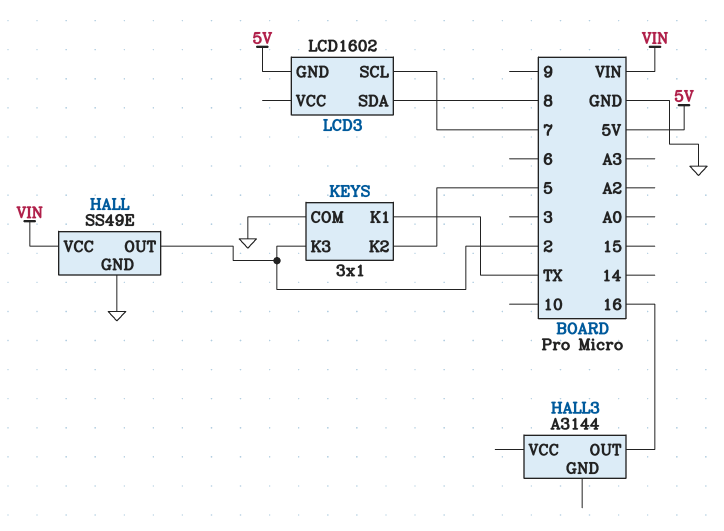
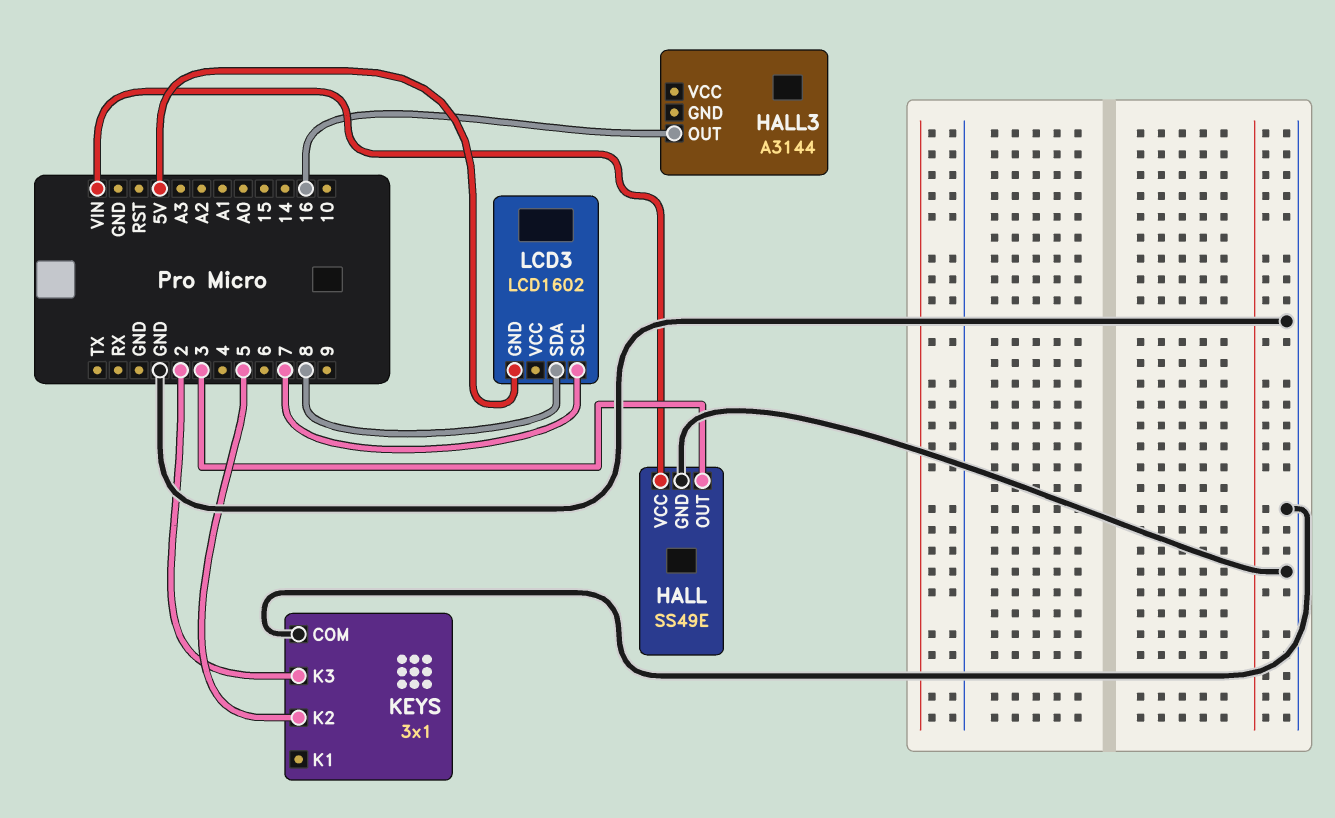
HALL pin OUT: 2 -> 3
KEYS pin K1: TX -> none

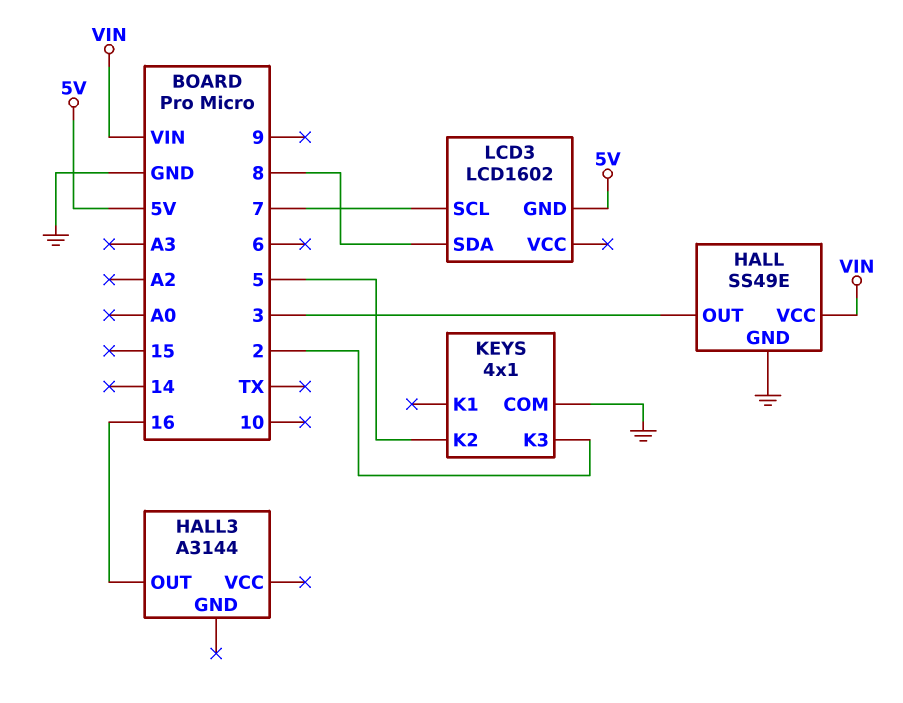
KEYS: 3x1 -> 4x1

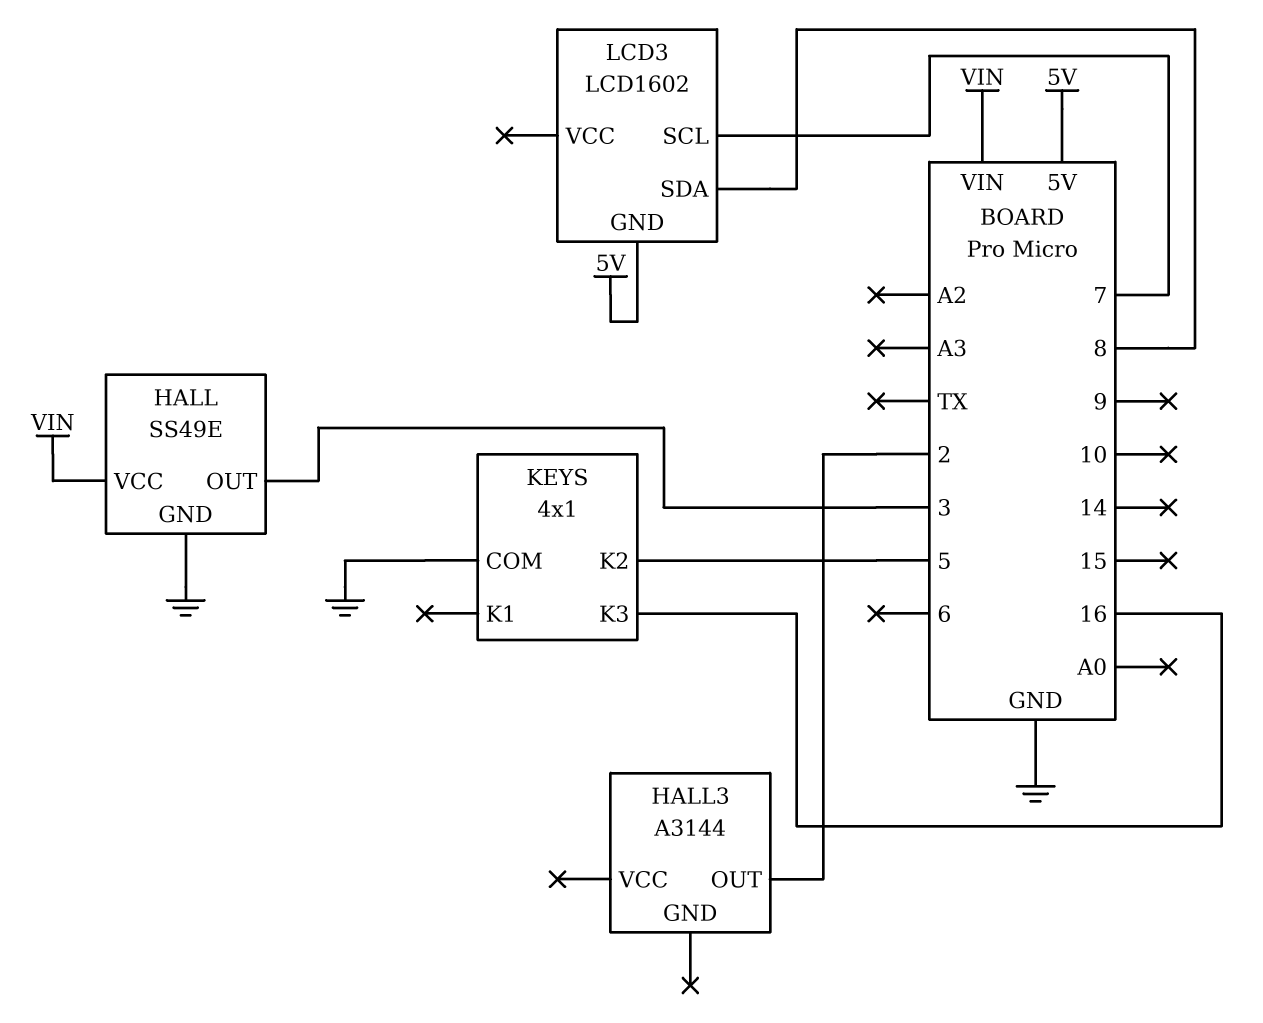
HALL3 pin OUT: 16 -> 2
KEYS pin K3: 2 -> 16

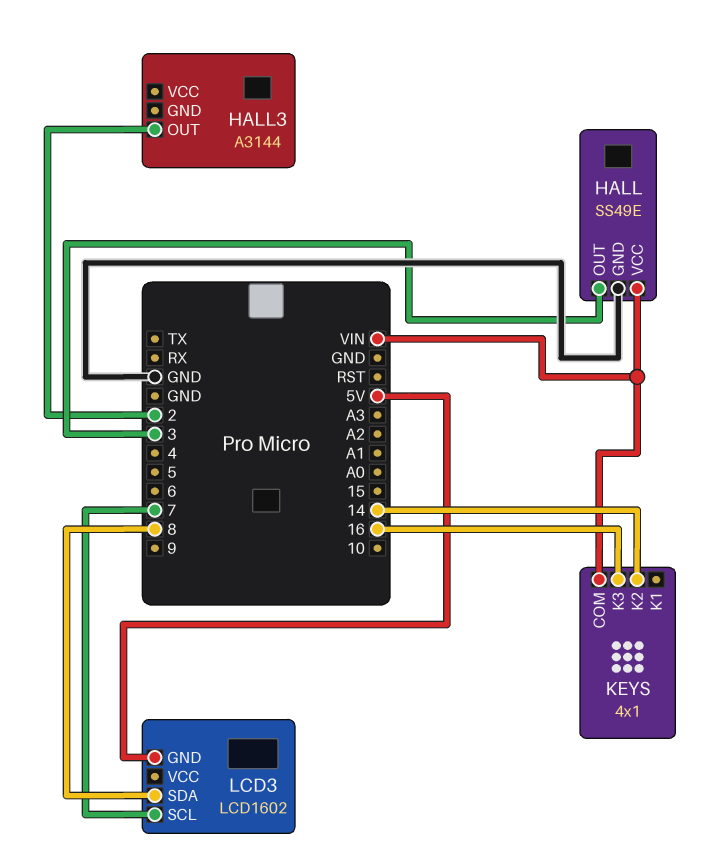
KEYS pin COM: GND -> VIN
KEYS pin K2: 5 -> 14

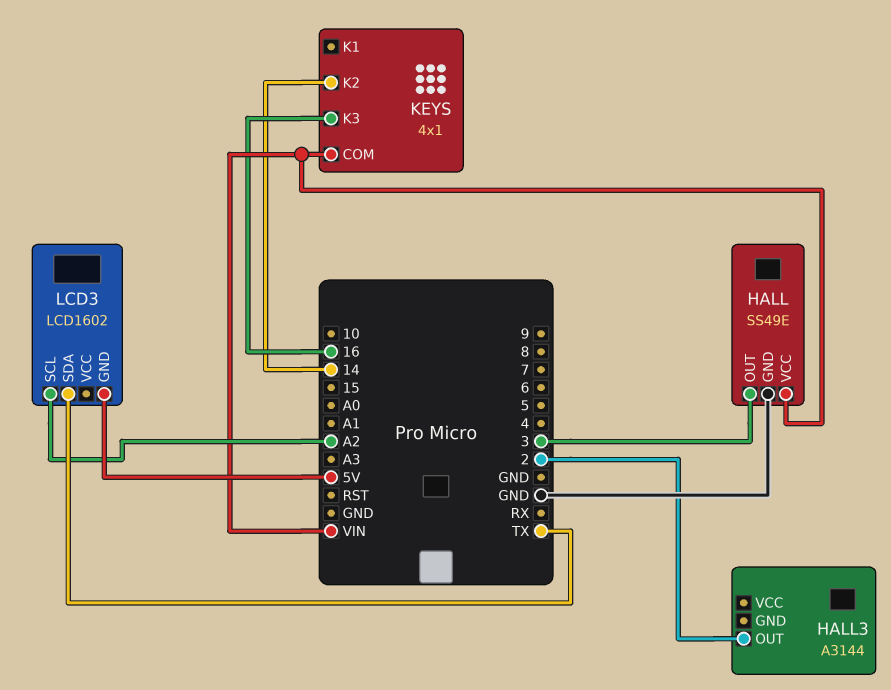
LCD3 pin SCL: 7 -> A2
LCD3 pin SDA: 8 -> TX

